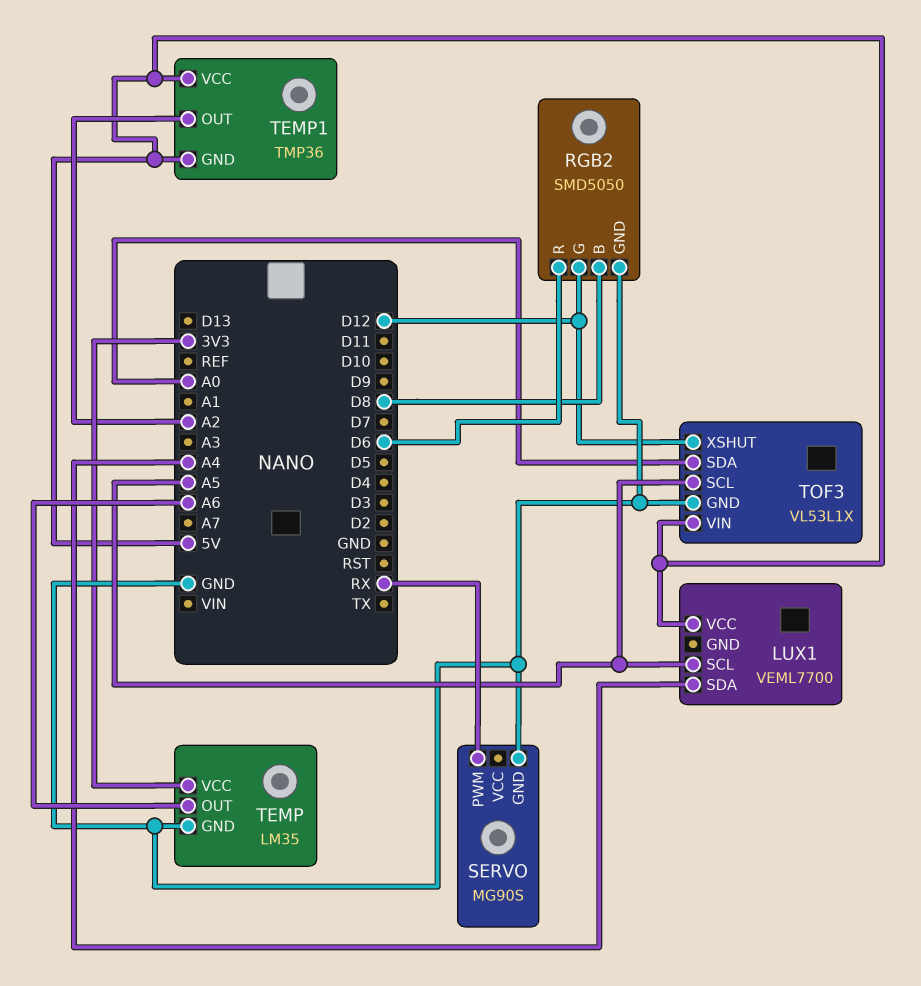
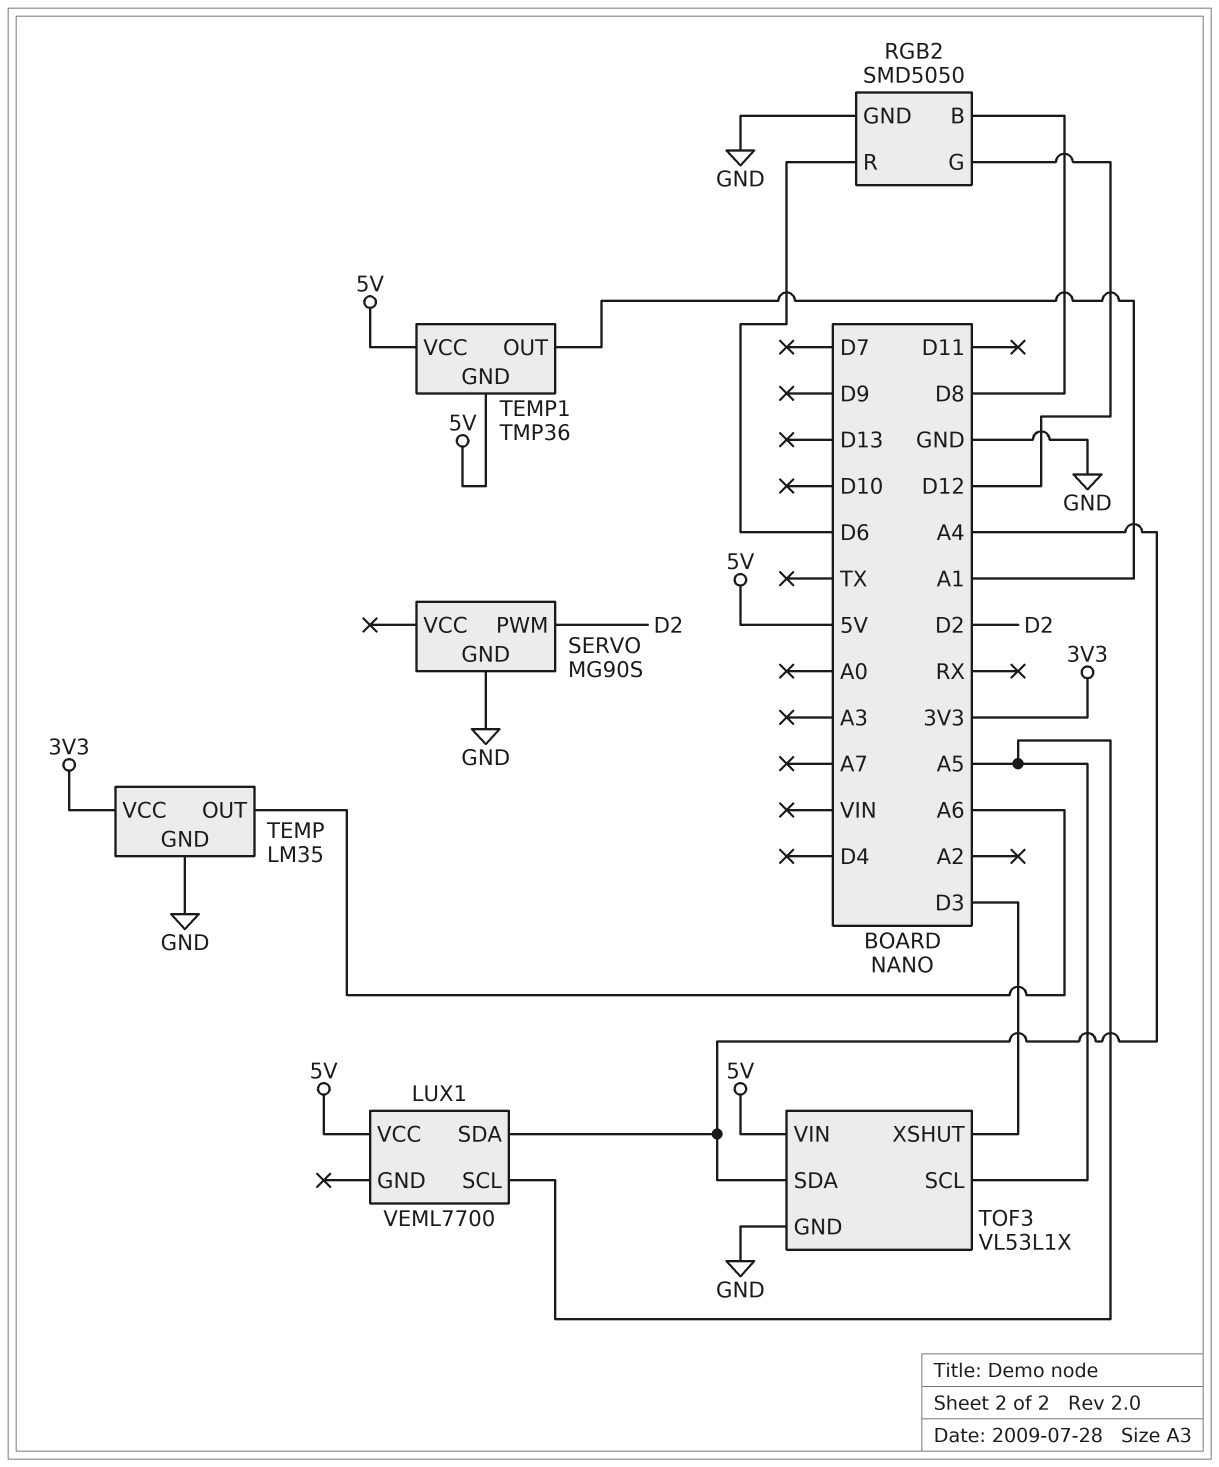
SERVO pin PWM: RX -> D2
TEMP1 pin OUT: A2 -> A1
TOF3 pin SDA: A0 -> A4
TOF3 pin XSHUT: D12 -> D3

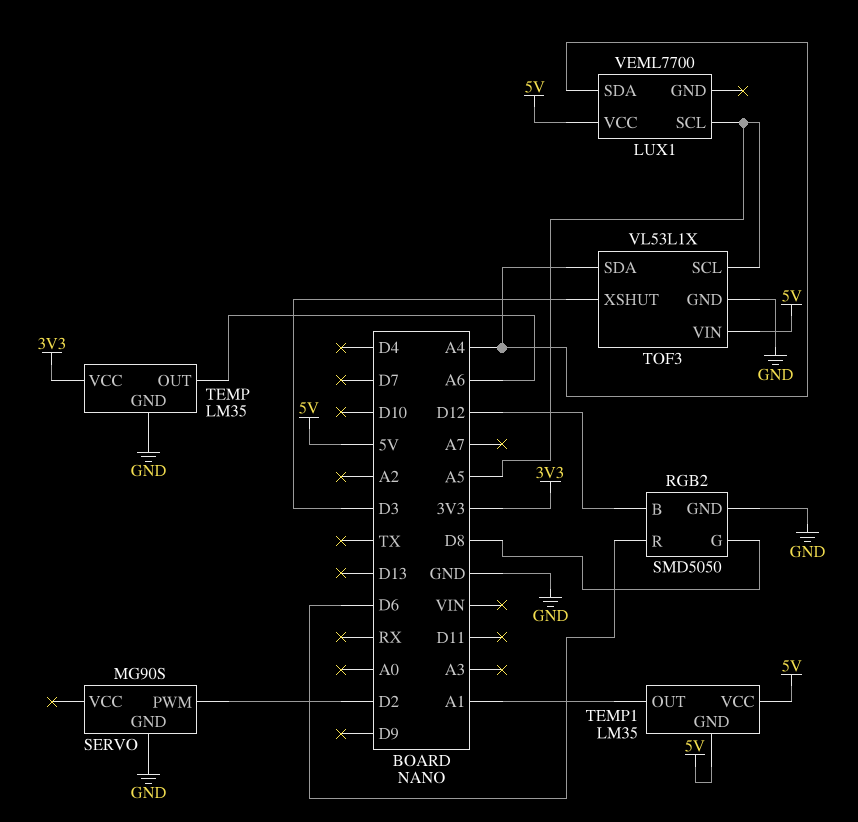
RGB2 pin B: D8 -> D12
RGB2 pin G: D12 -> D8
TEMP1: TMP36 -> LM35

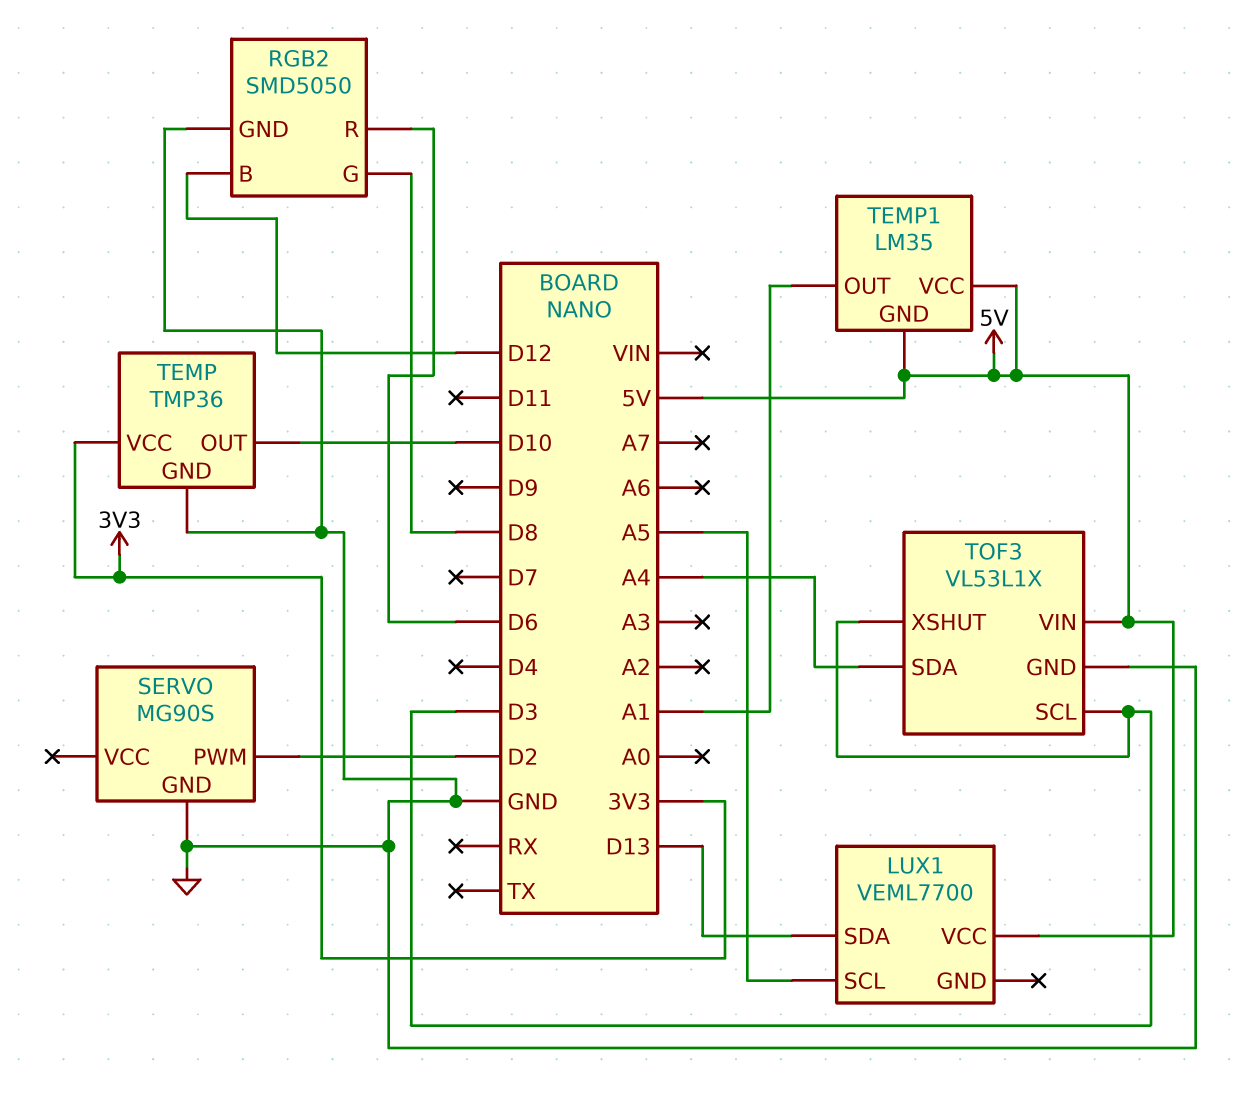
LUX1 pin SDA: A4 -> D13
TEMP: LM35 -> TMP36
TEMP pin OUT: A6 -> D10
TOF3 pin SCL: A5 -> D3

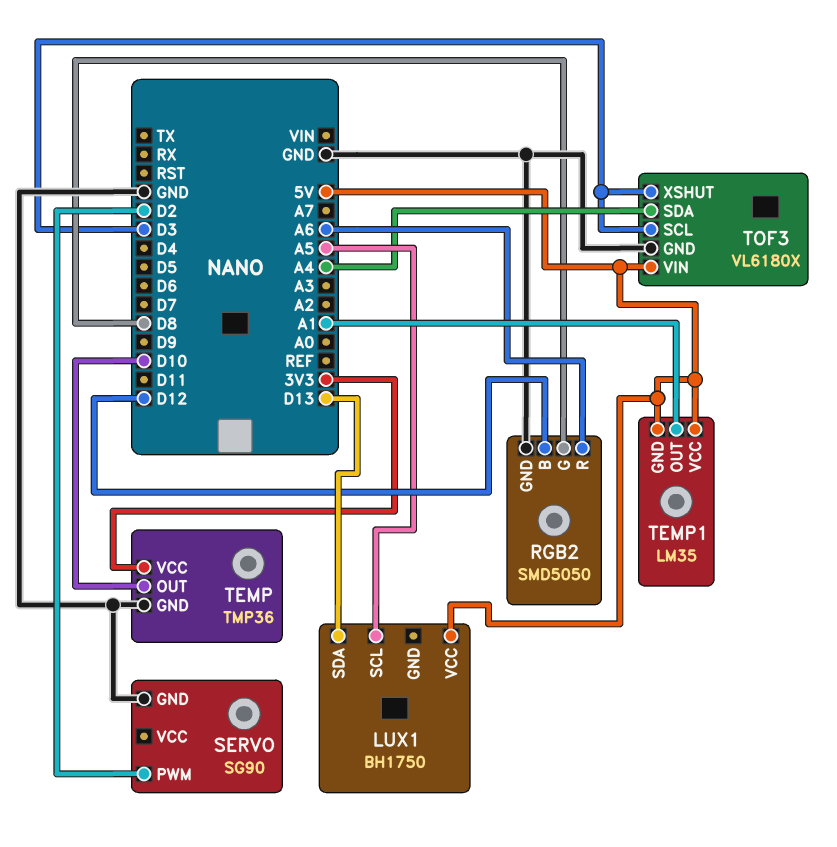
LUX1: VEML7700 -> BH1750
RGB2 pin R: D6 -> A6
SERVO: MG90S -> SG90
TOF3: VL53L1X -> VL6180X

